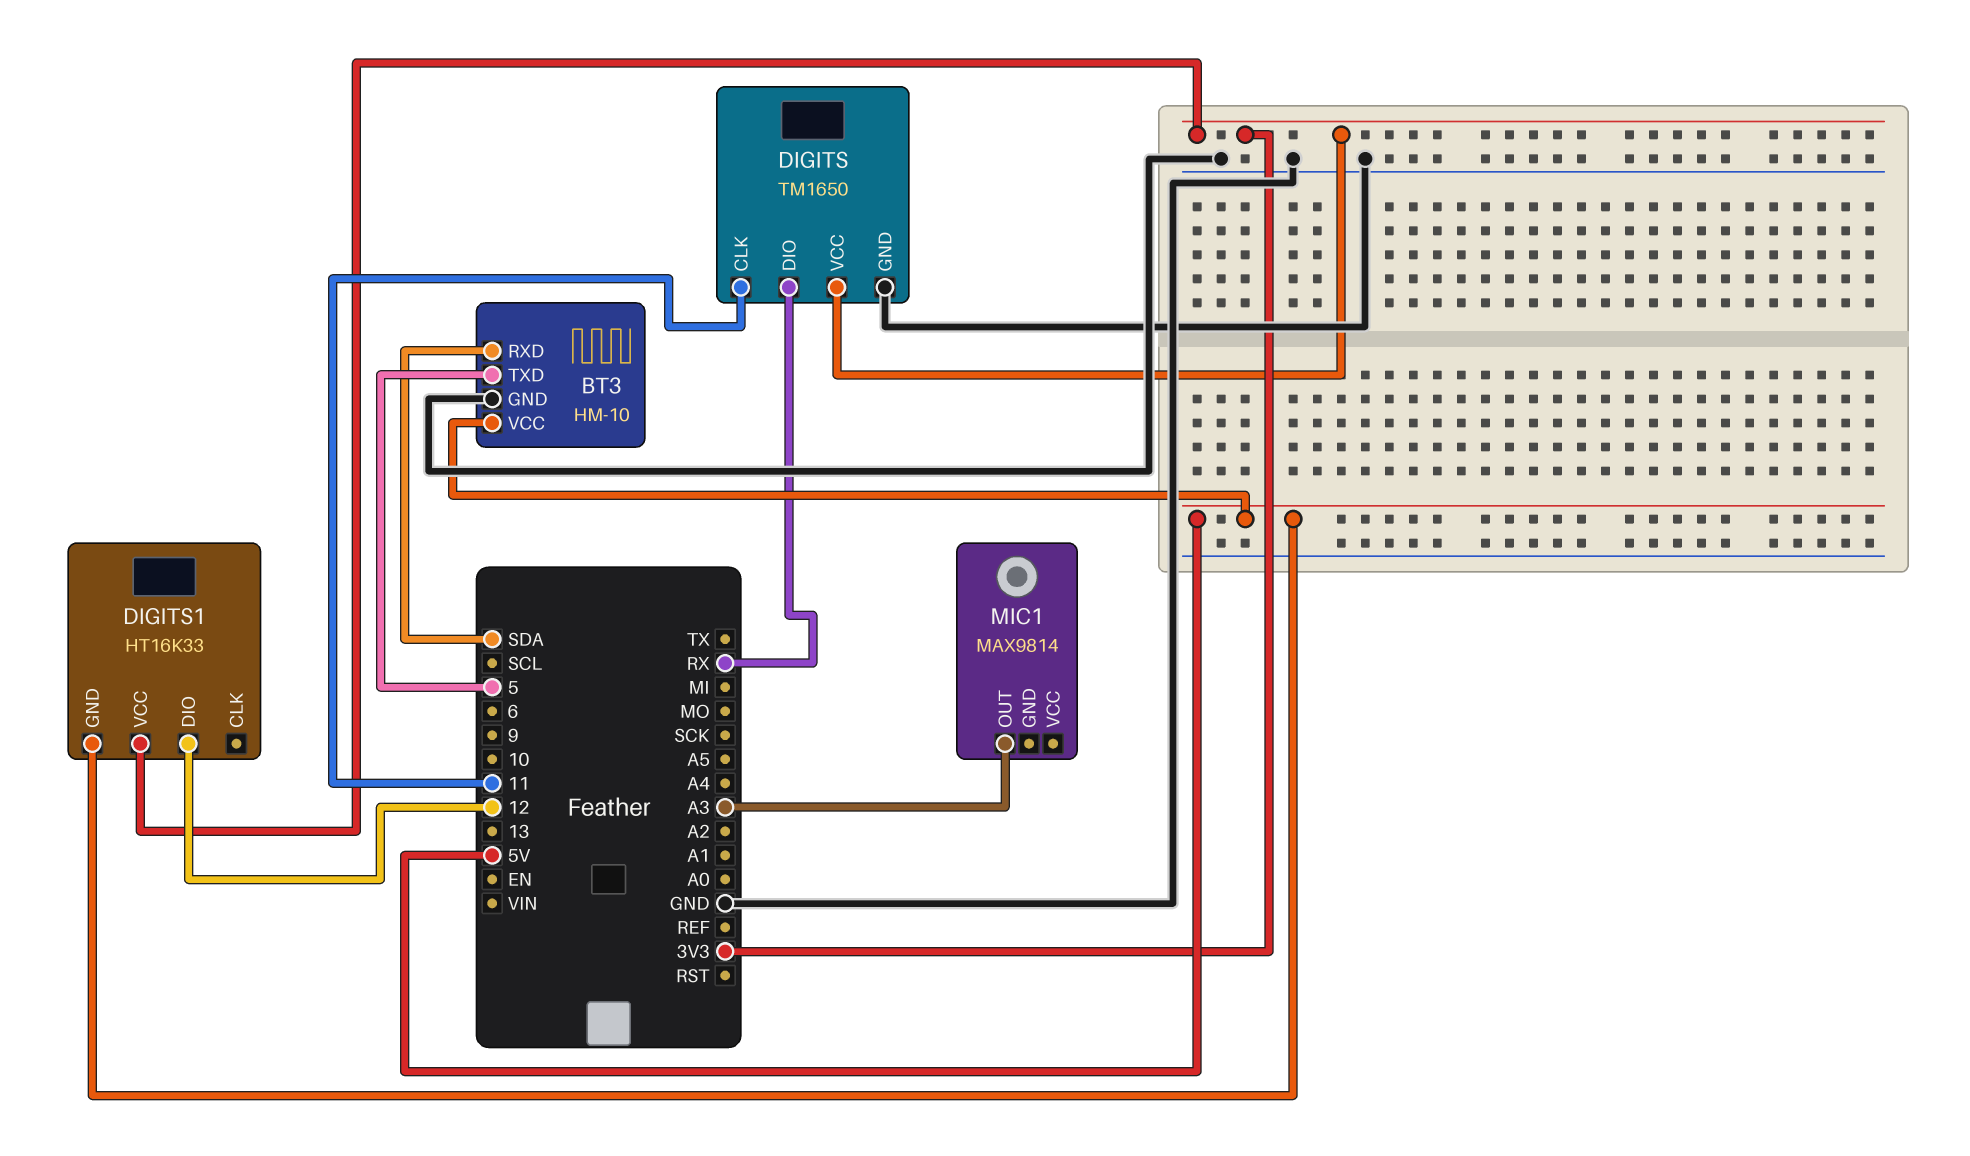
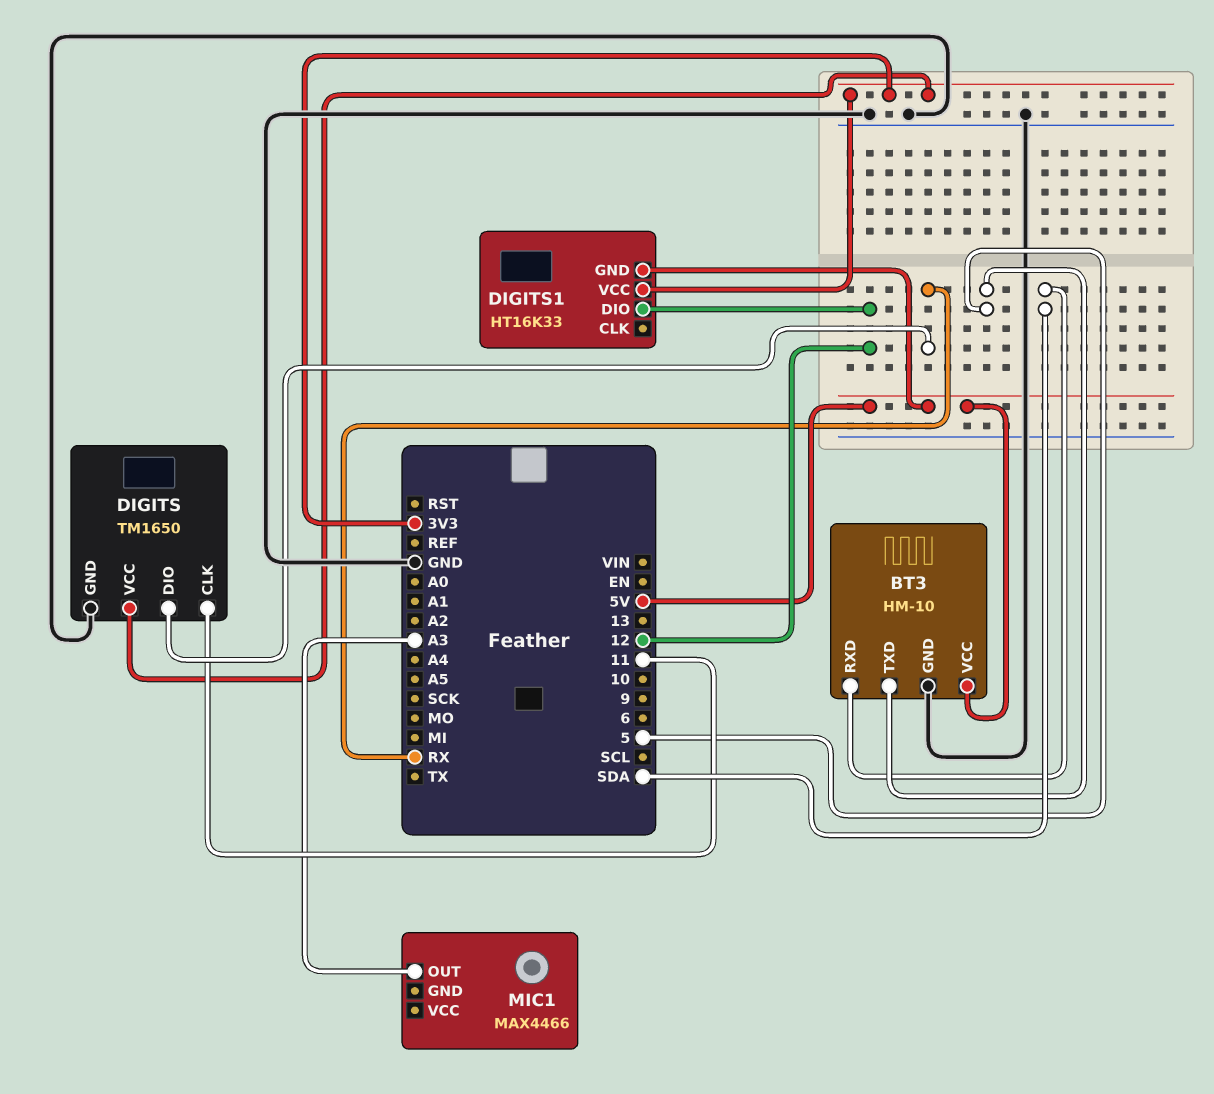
MIC1: MAX9814 -> MAX4466

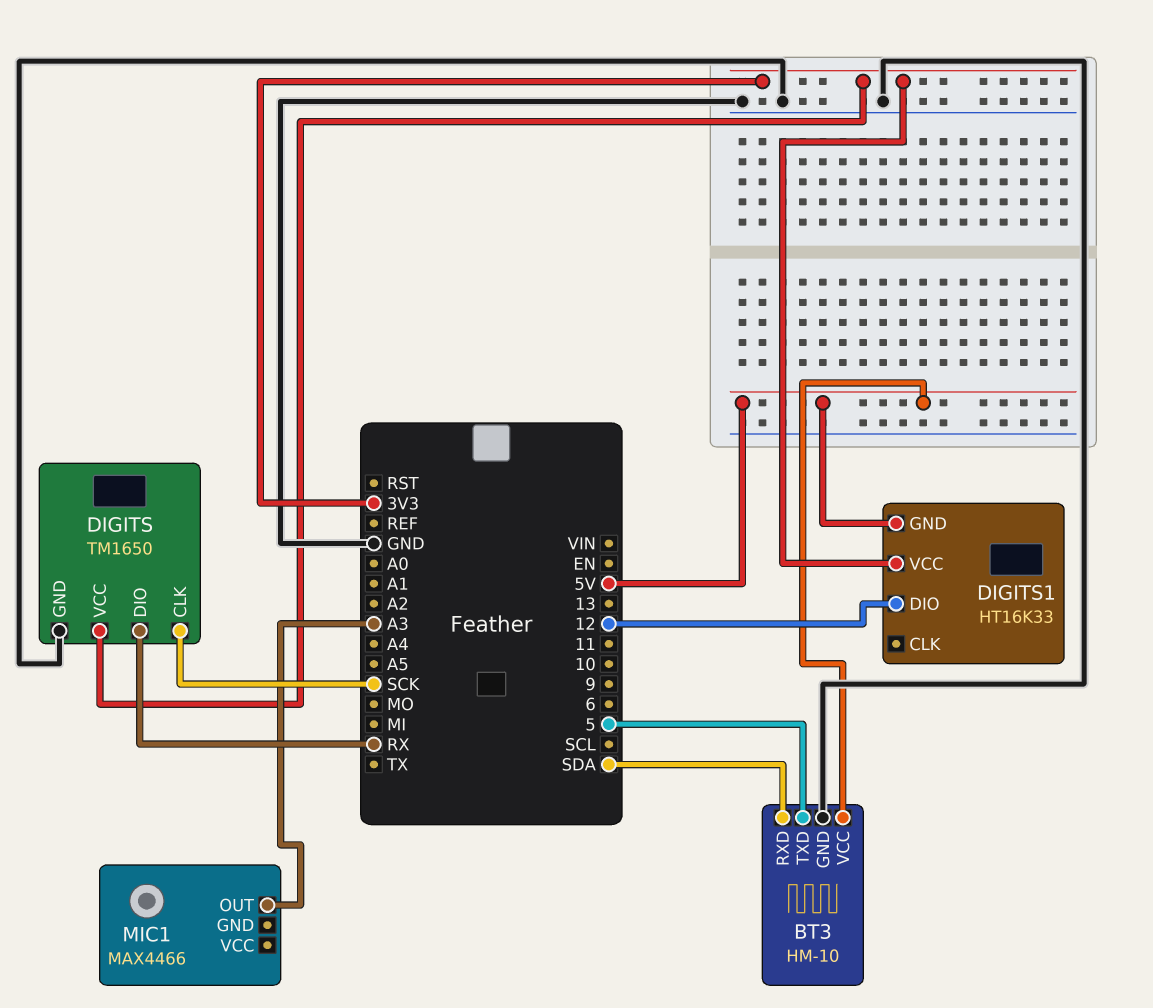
DIGITS pin CLK: 11 -> SCK

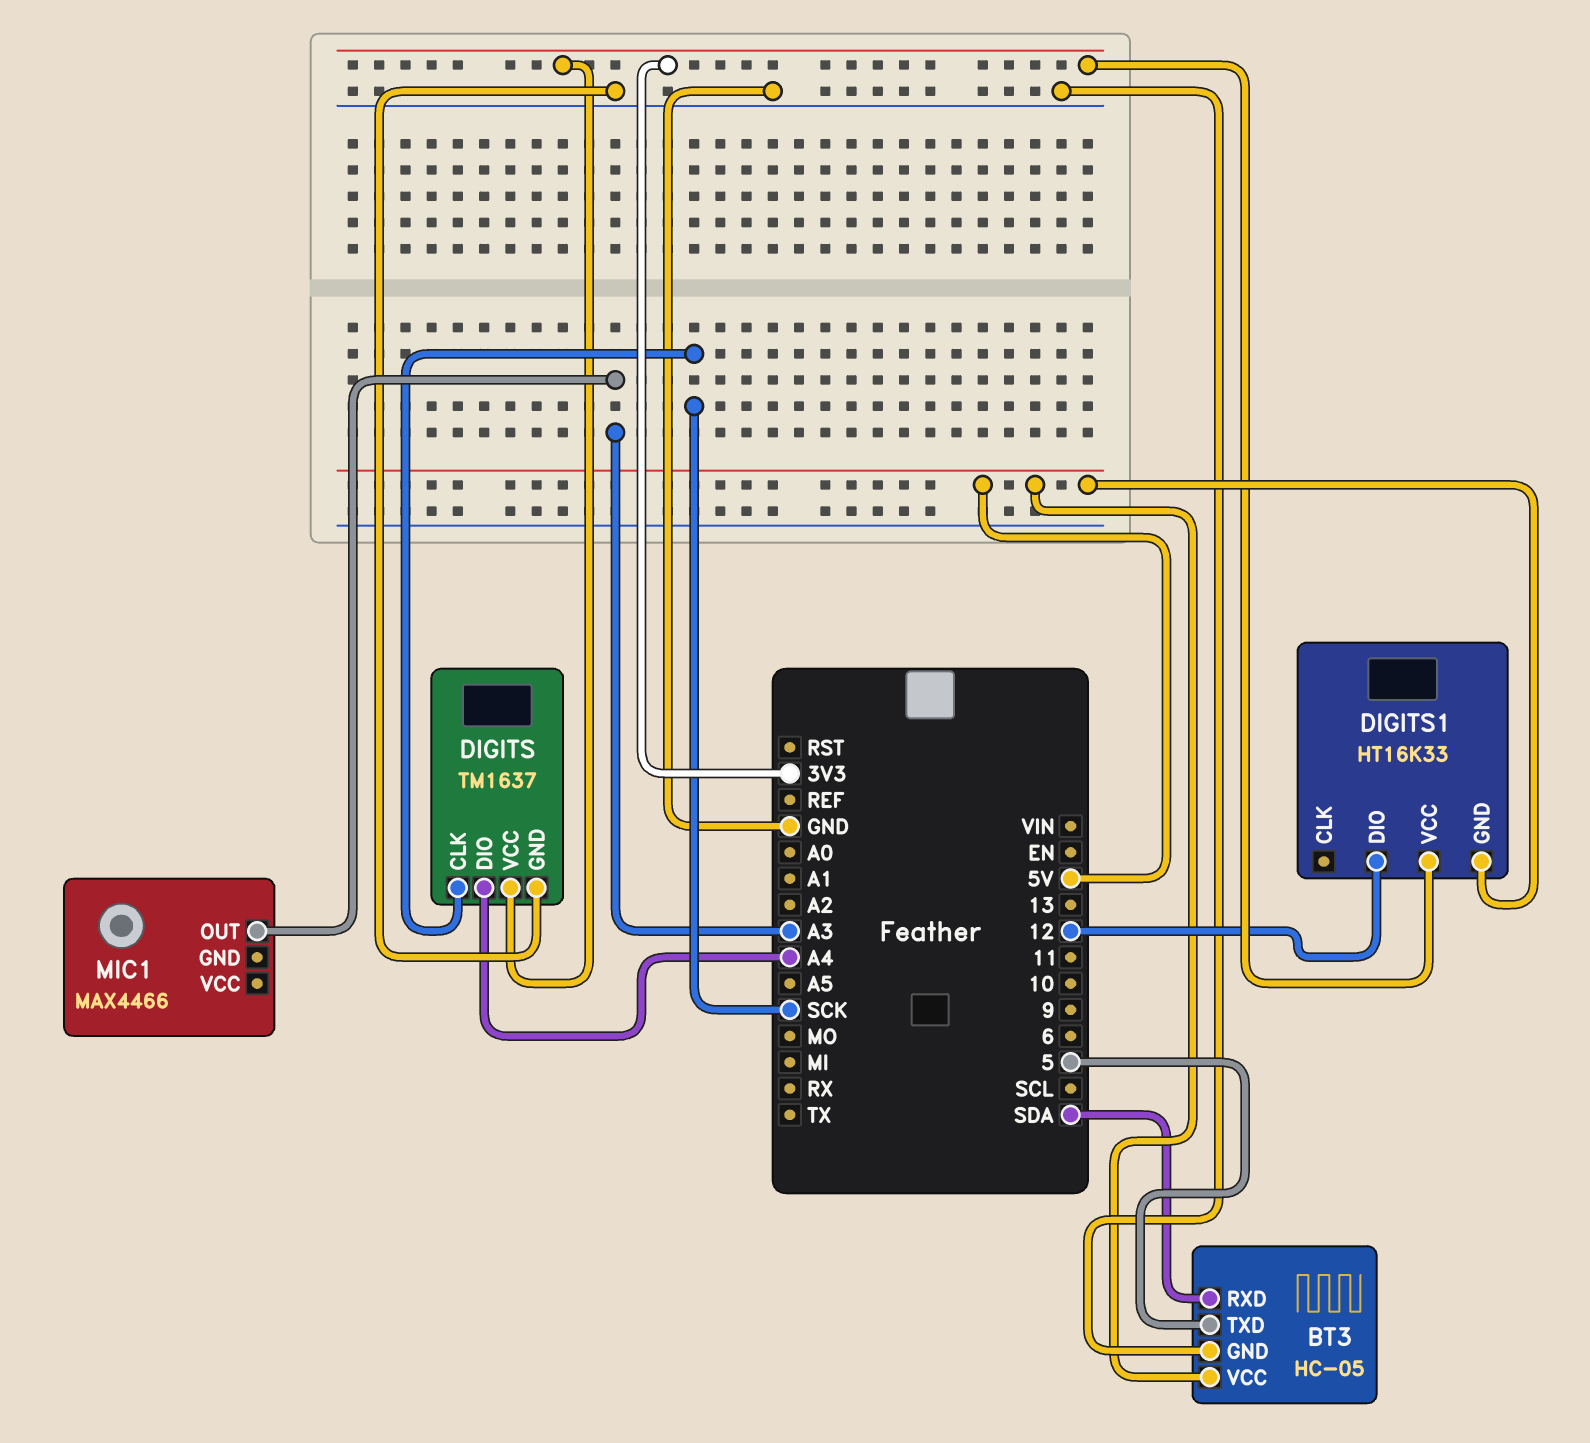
BT3: HM-10 -> HC-05
DIGITS: TM1650 -> TM1637
DIGITS pin DIO: RX -> A4

